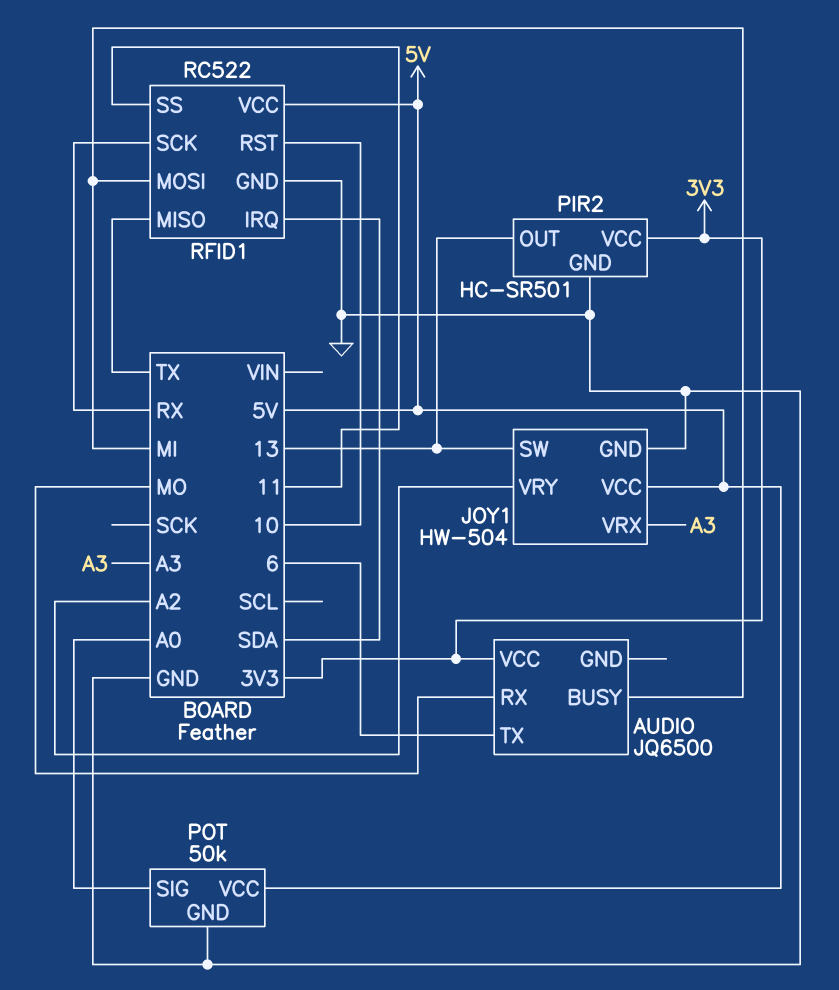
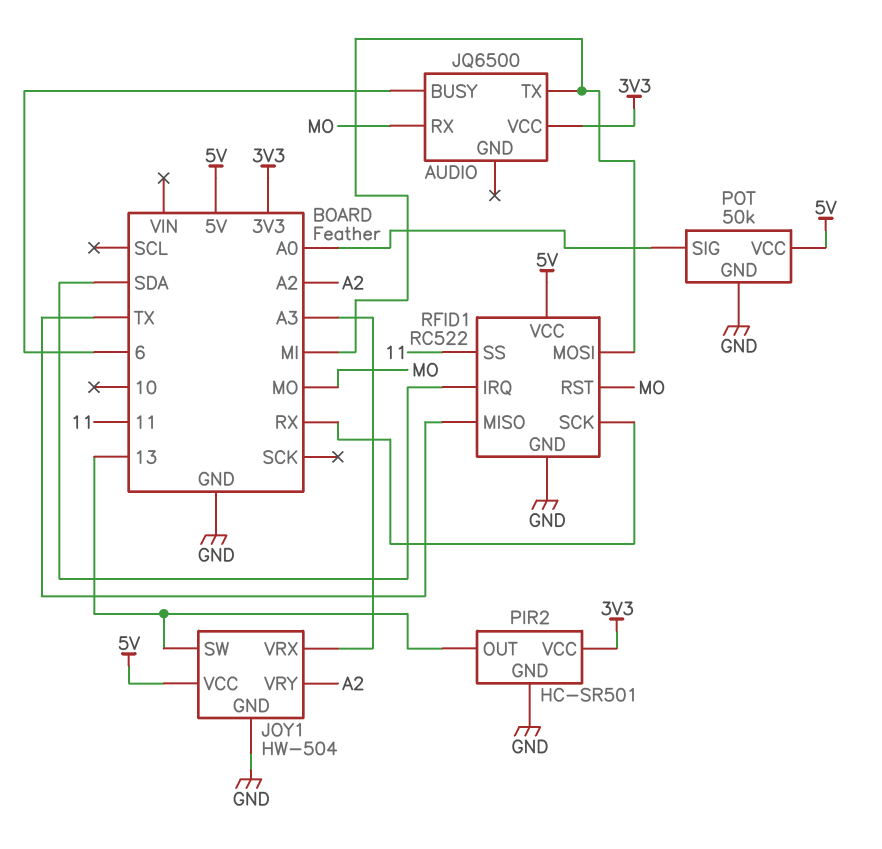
AUDIO pin BUSY: MI -> 6
AUDIO pin TX: 6 -> MI
RFID1 pin RST: 10 -> MO

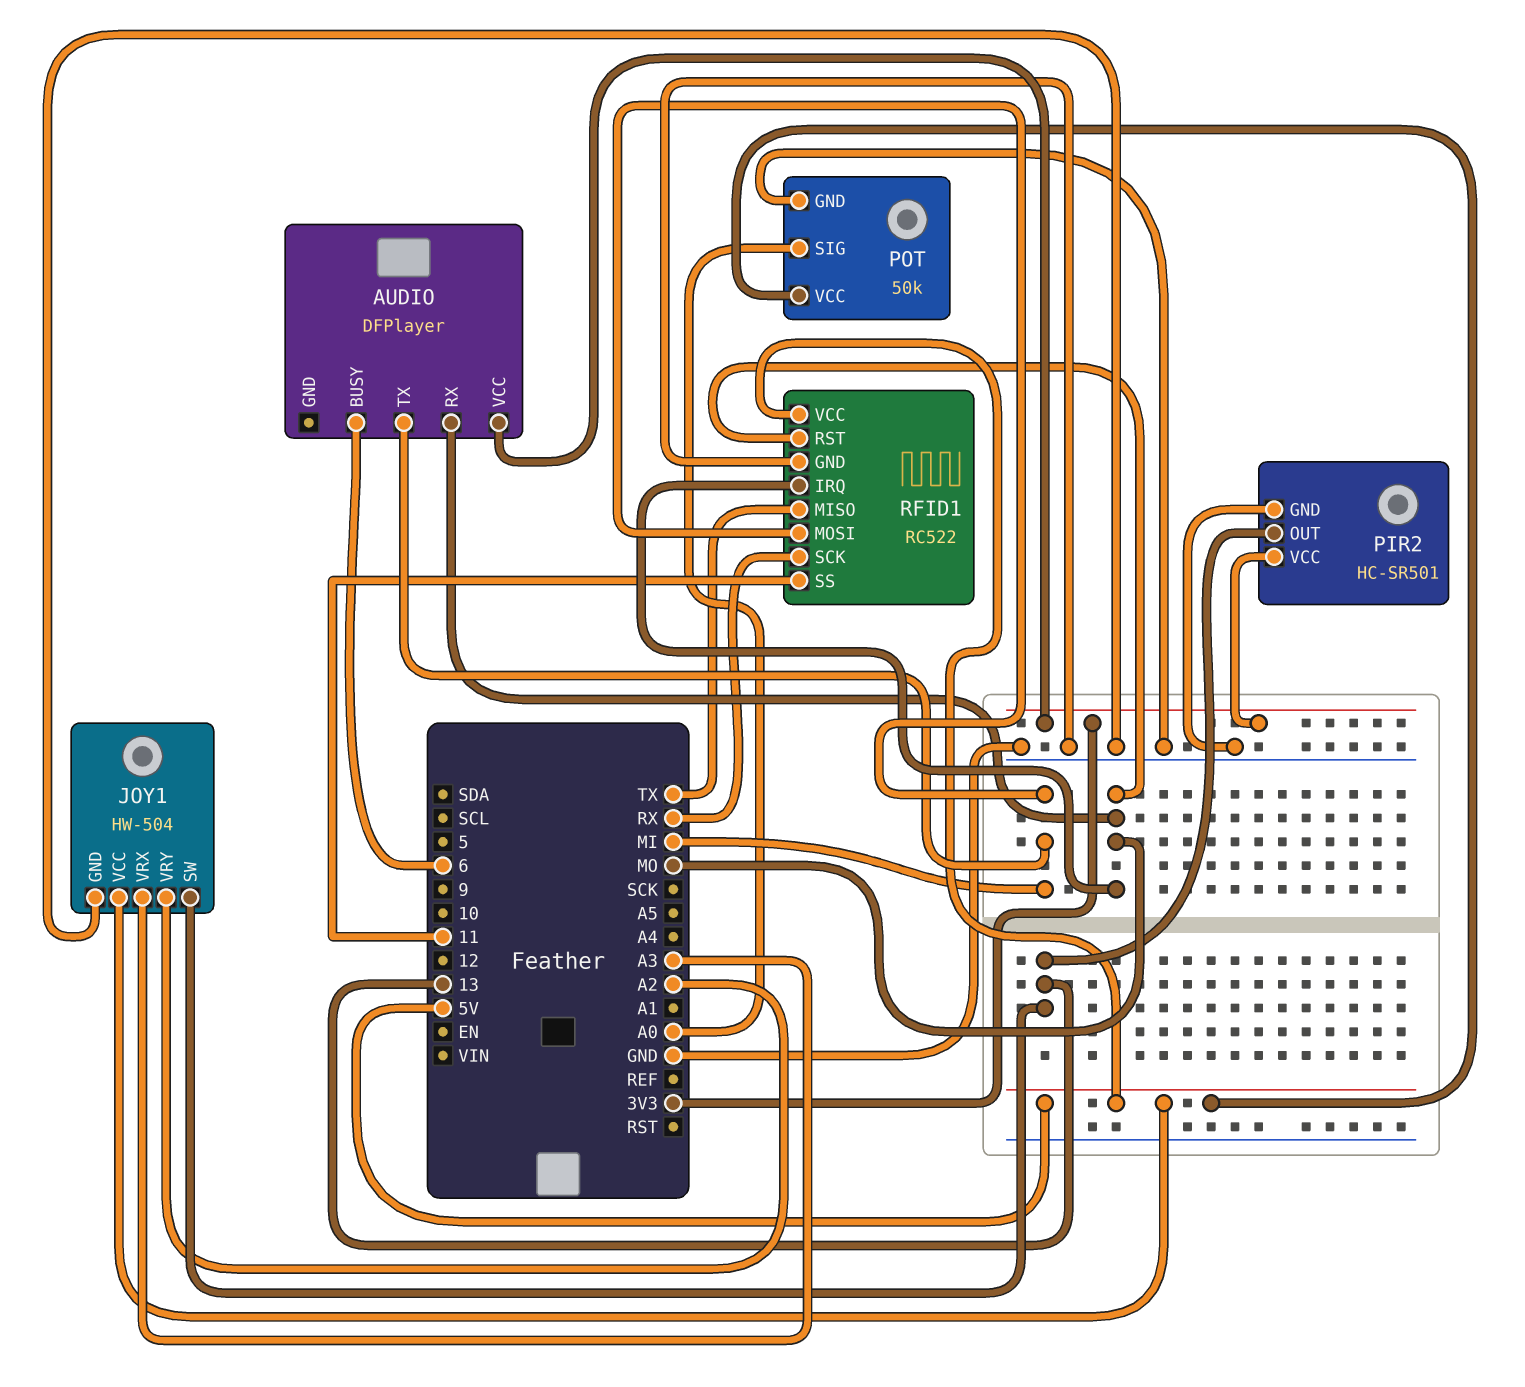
AUDIO: JQ6500 -> DFPlayer
RFID1 pin IRQ: SDA -> MO

